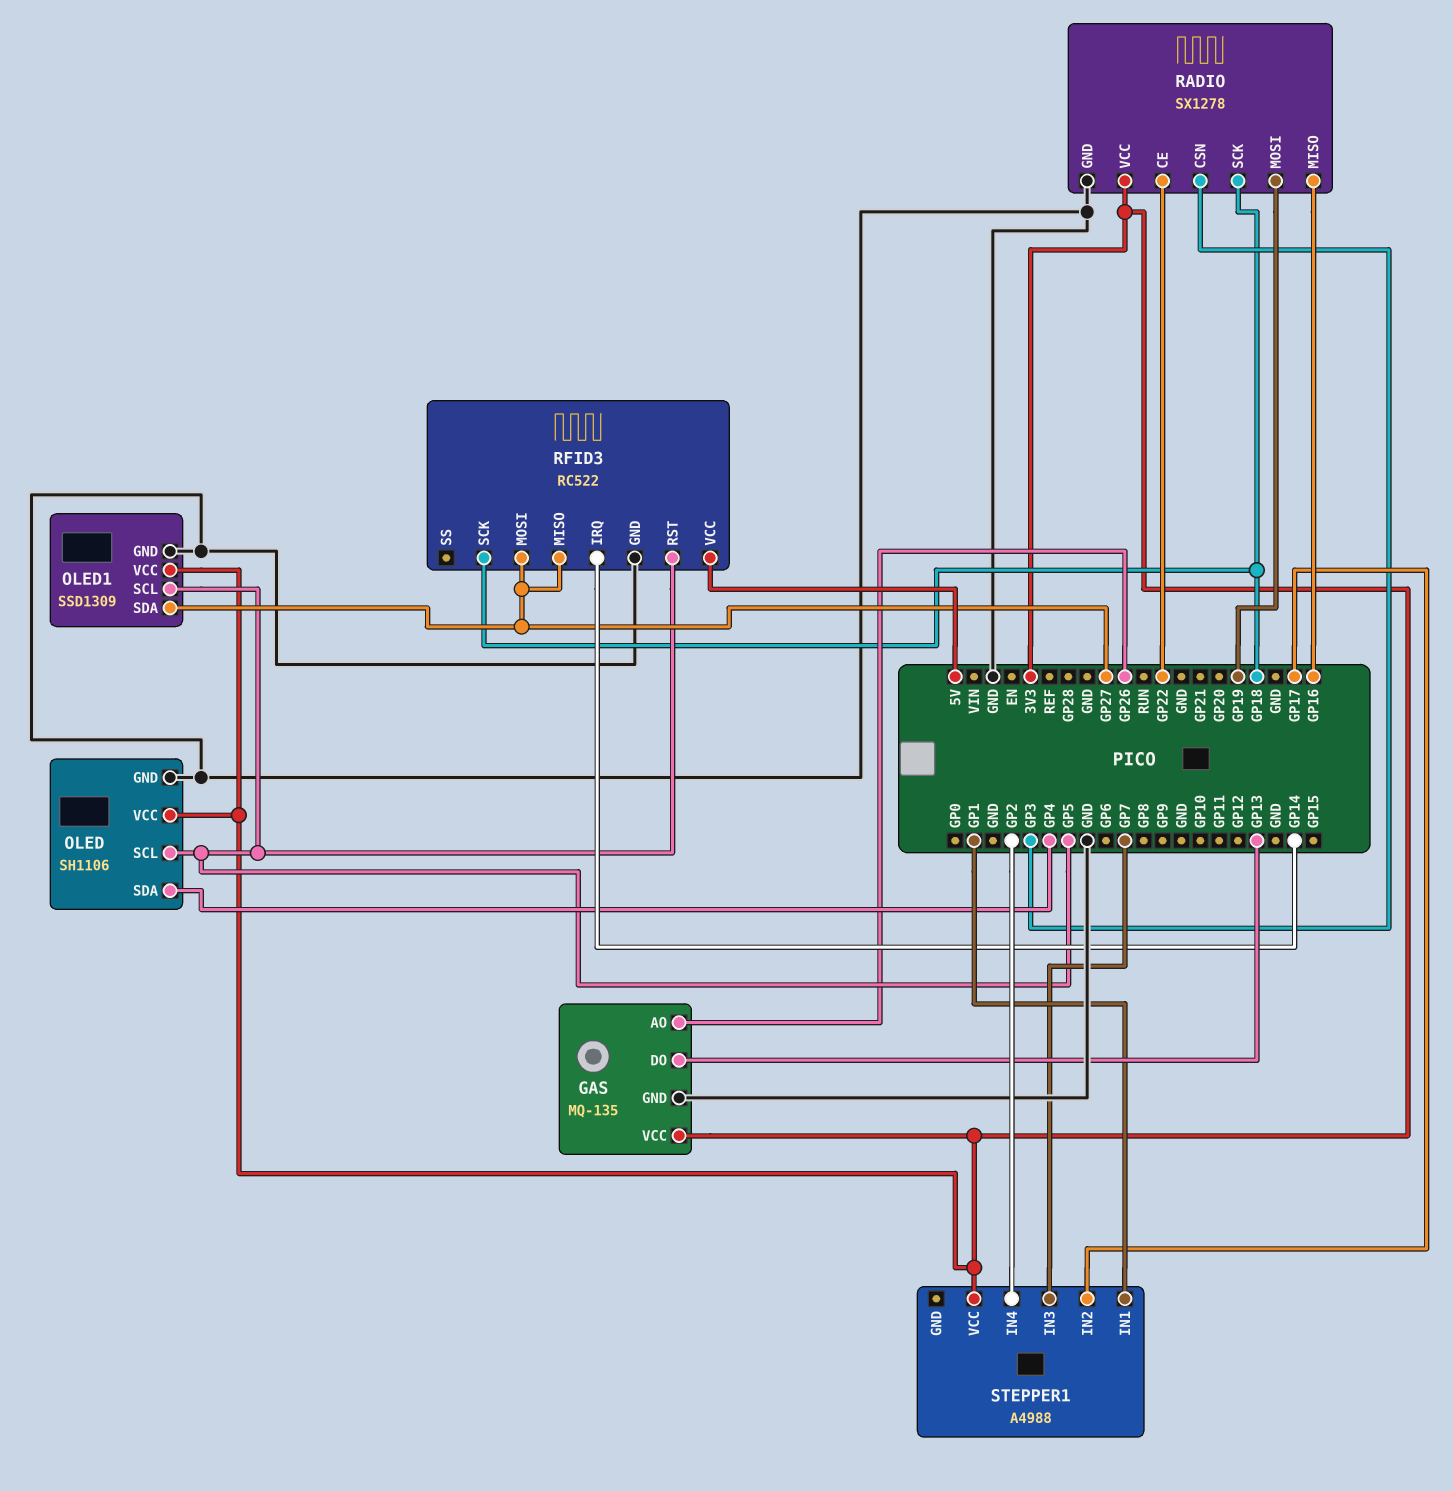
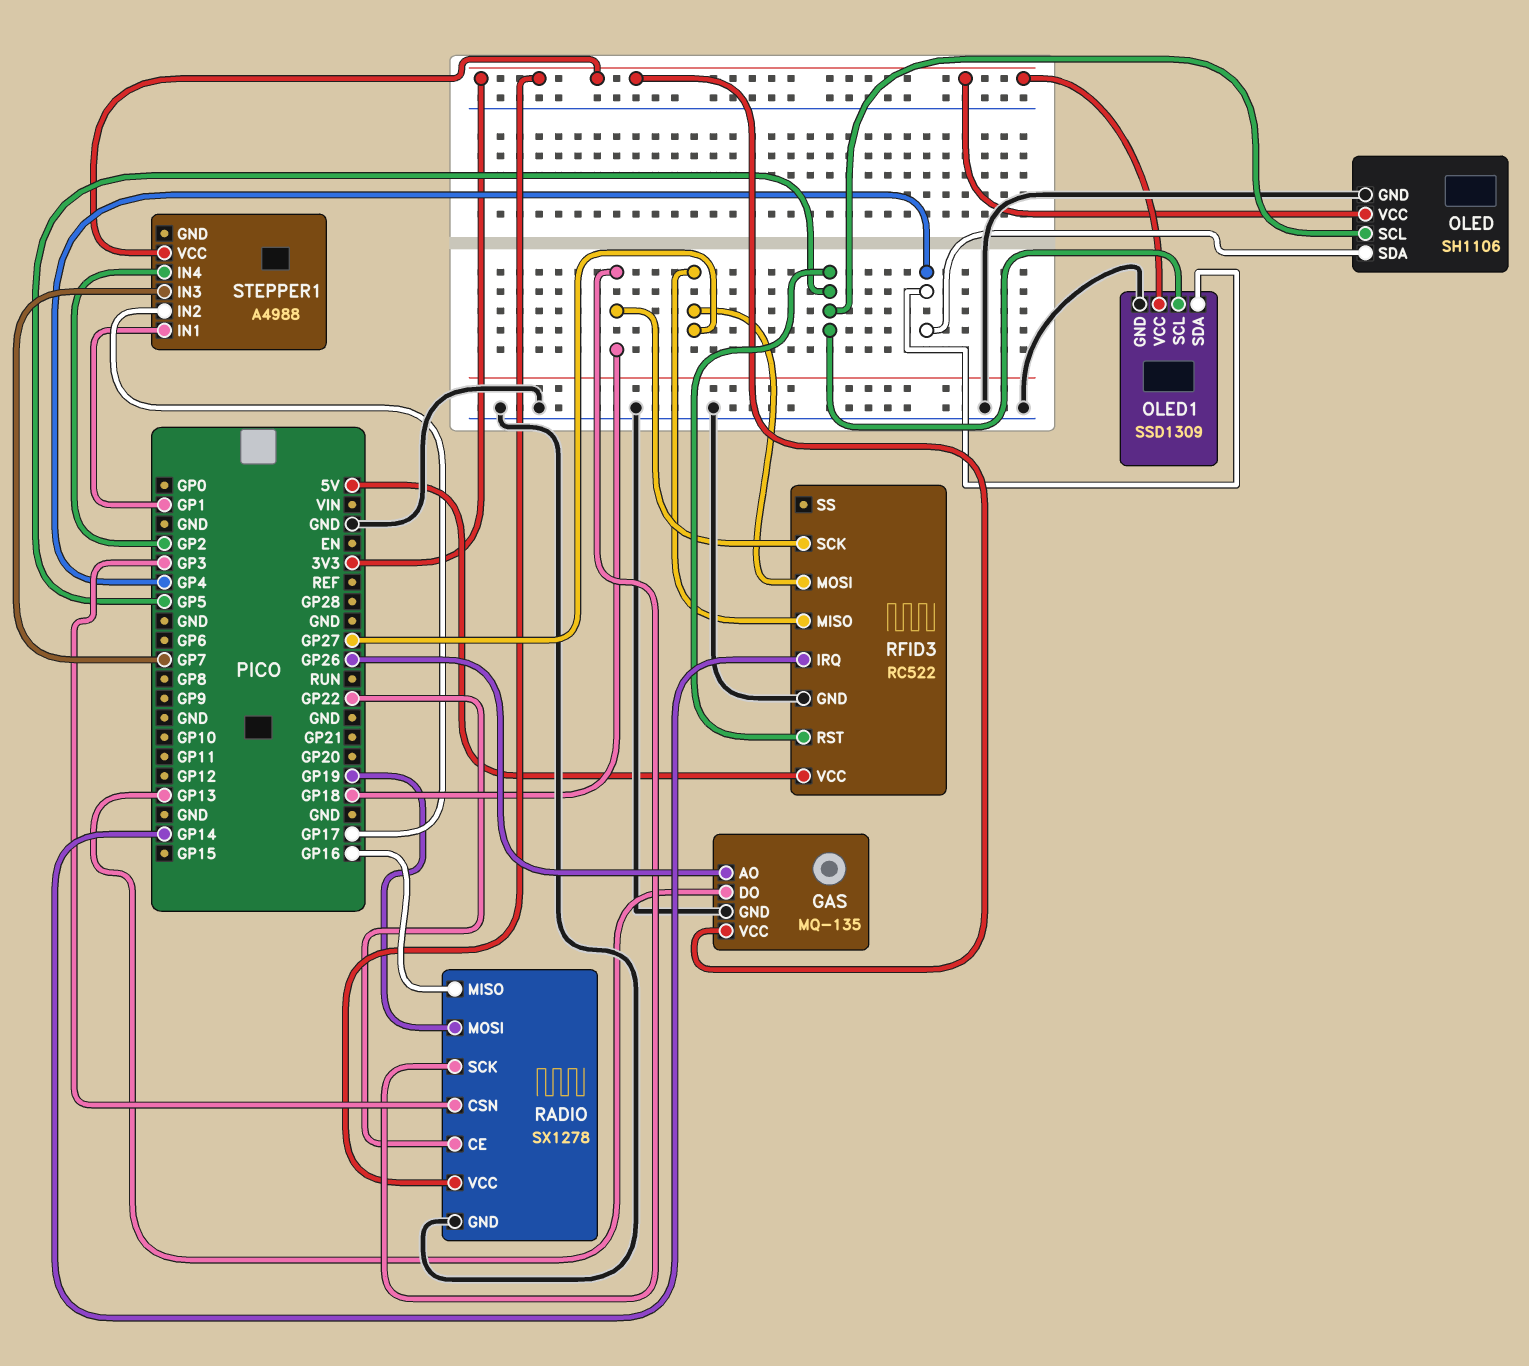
OLED1 pin SDA: GP27 -> GP4

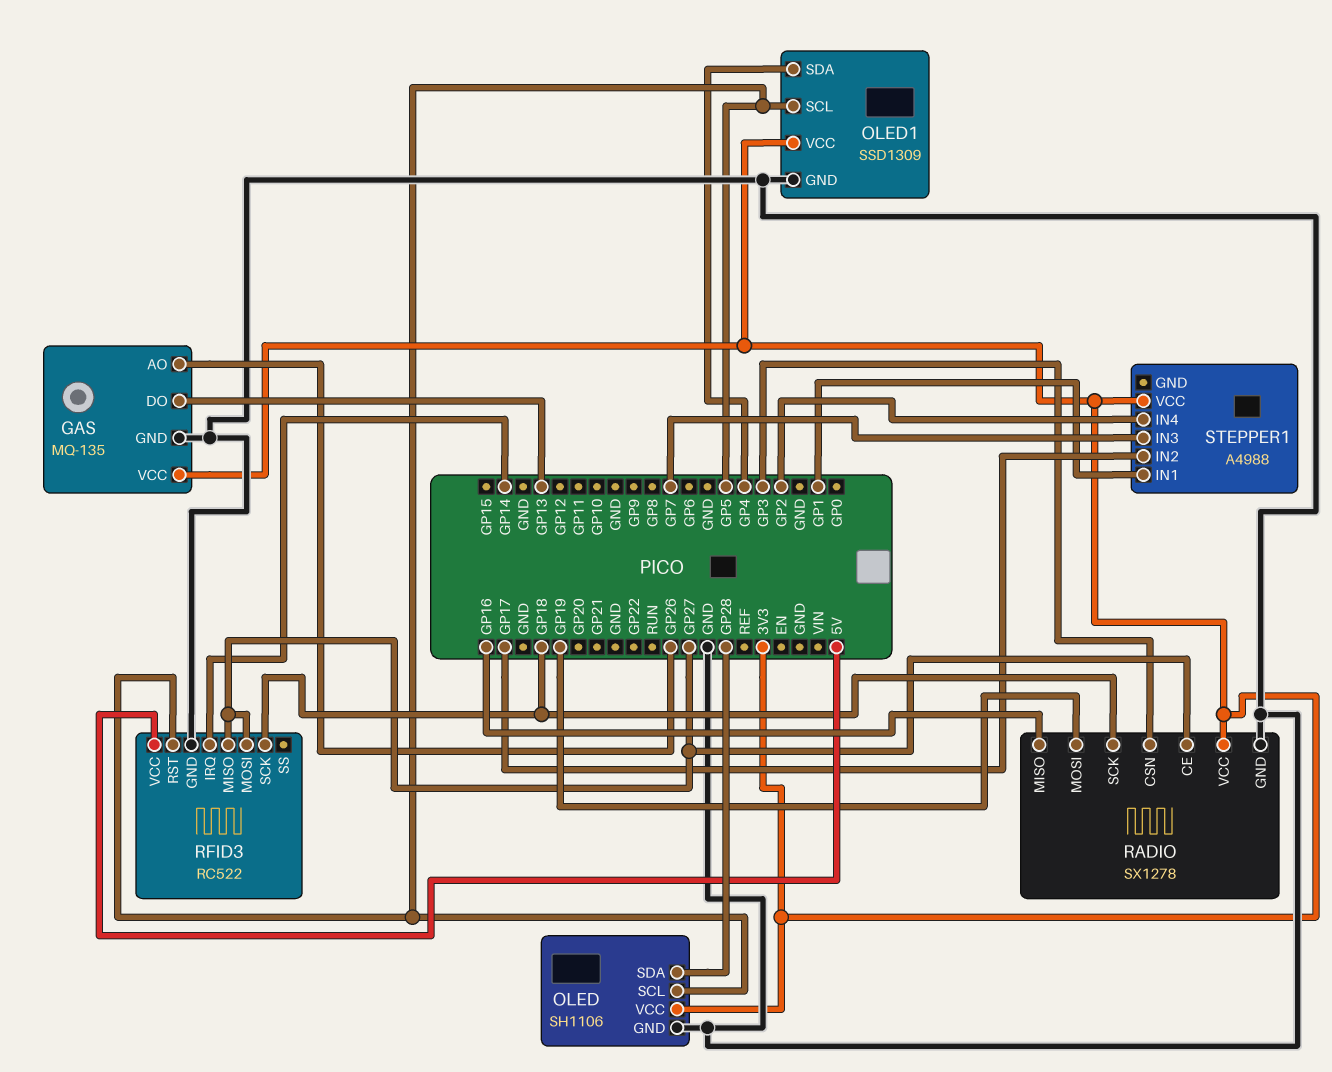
OLED pin SDA: GP4 -> GP28
RADIO pin CE: GP22 -> GP27

